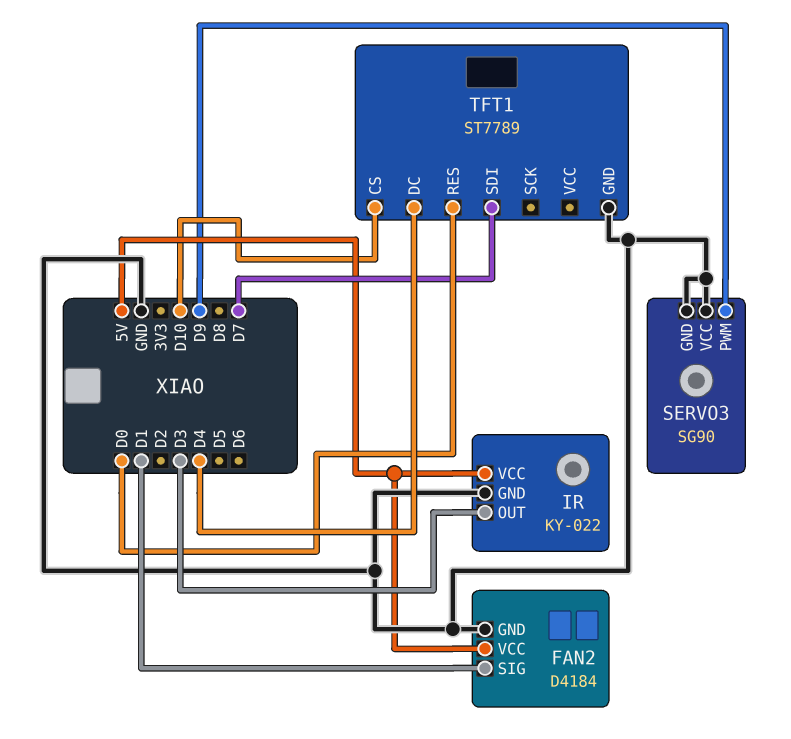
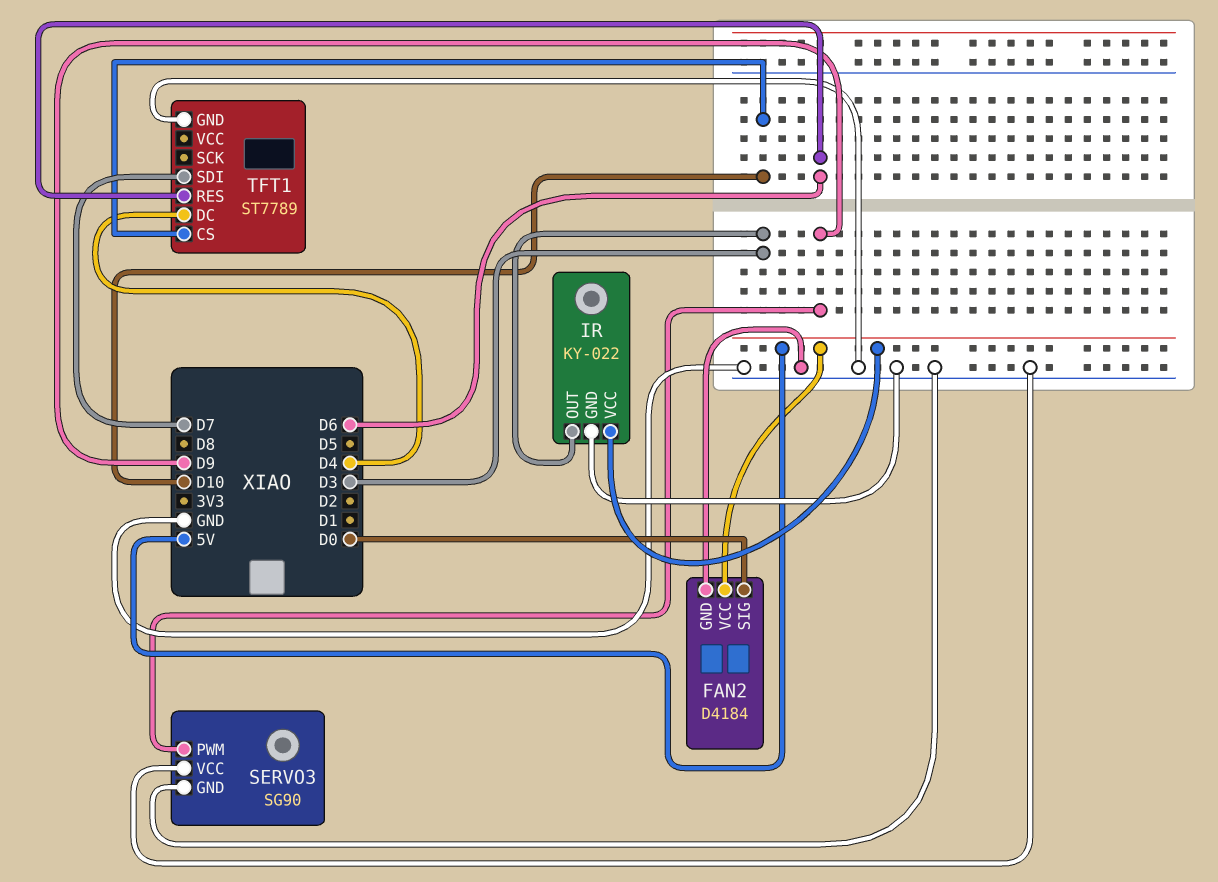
FAN2 pin SIG: D1 -> D0
TFT1 pin RES: D0 -> D6

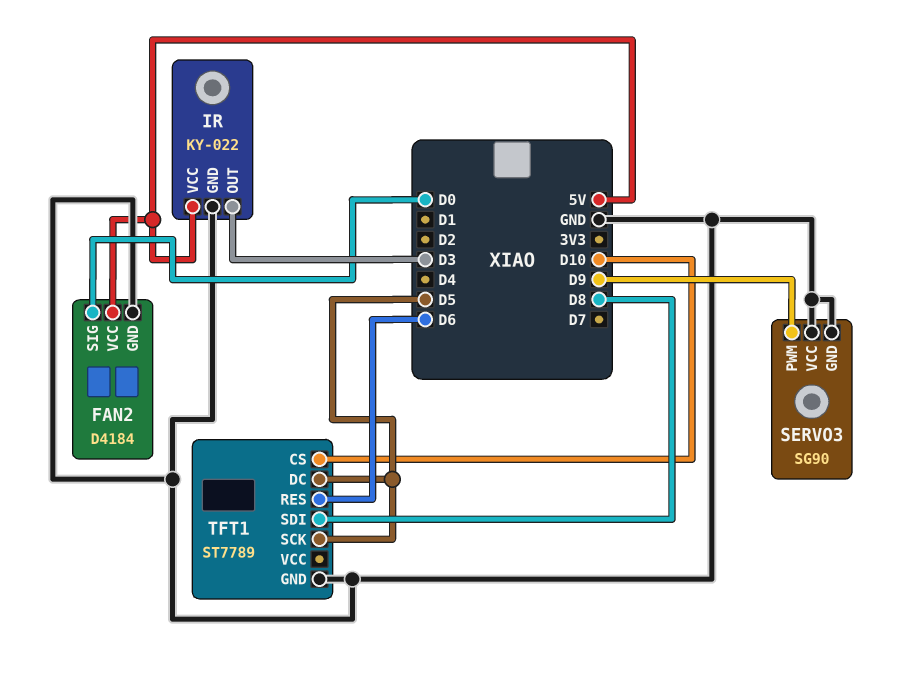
TFT1 pin DC: D4 -> D5
TFT1 pin SCK: none -> D5
TFT1 pin SDI: D7 -> D8

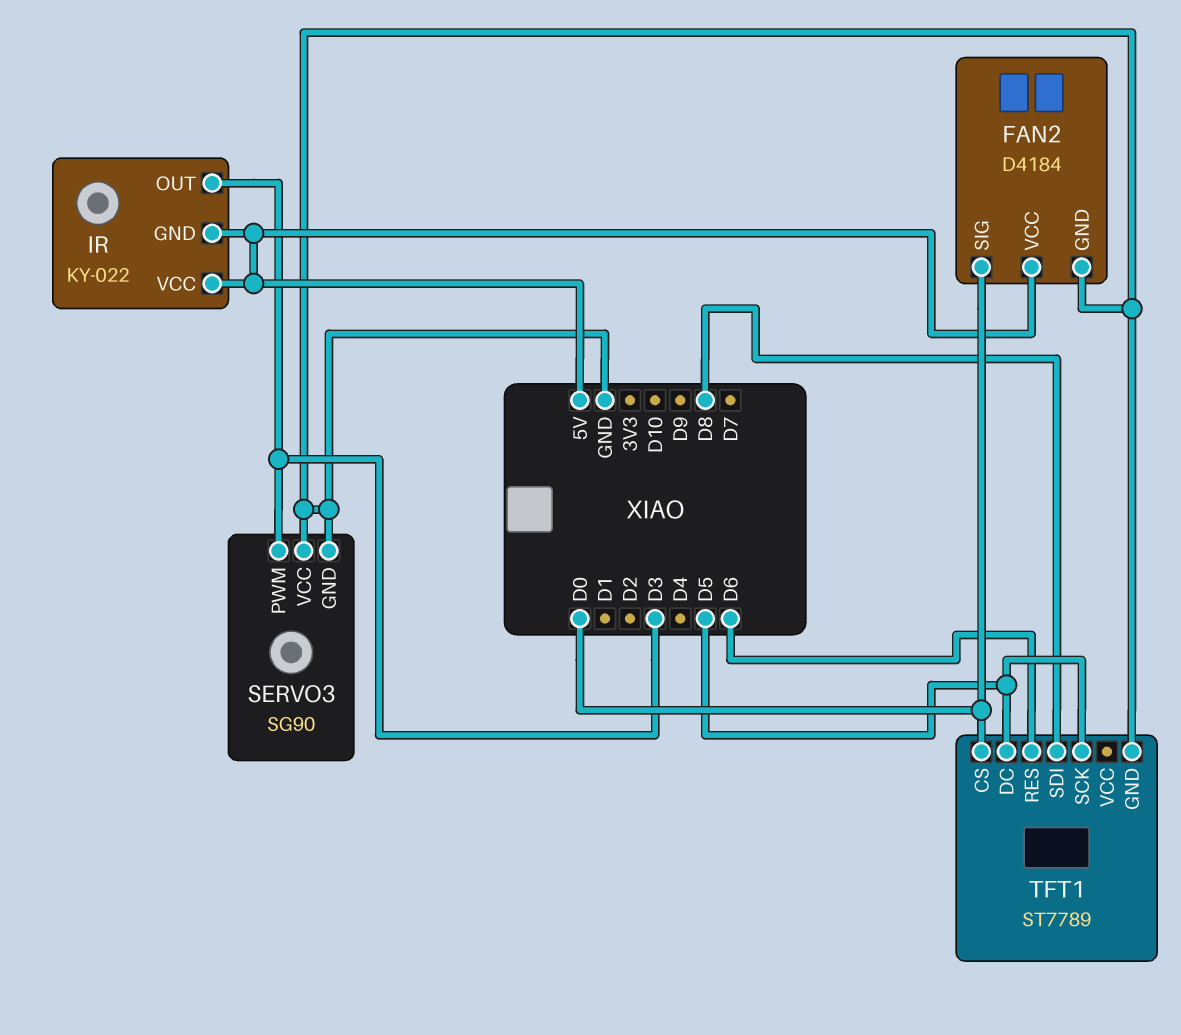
IR pin GND: GND -> 5V
SERVO3 pin PWM: D9 -> D3
TFT1 pin CS: D10 -> D0

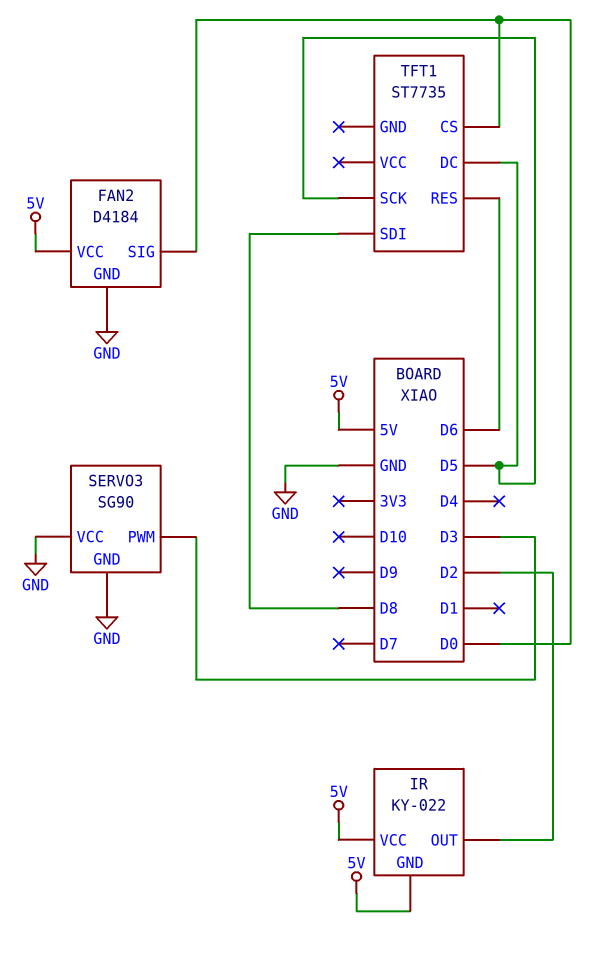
IR pin OUT: D3 -> D2
TFT1: ST7789 -> ST7735
TFT1 pin GND: GND -> none

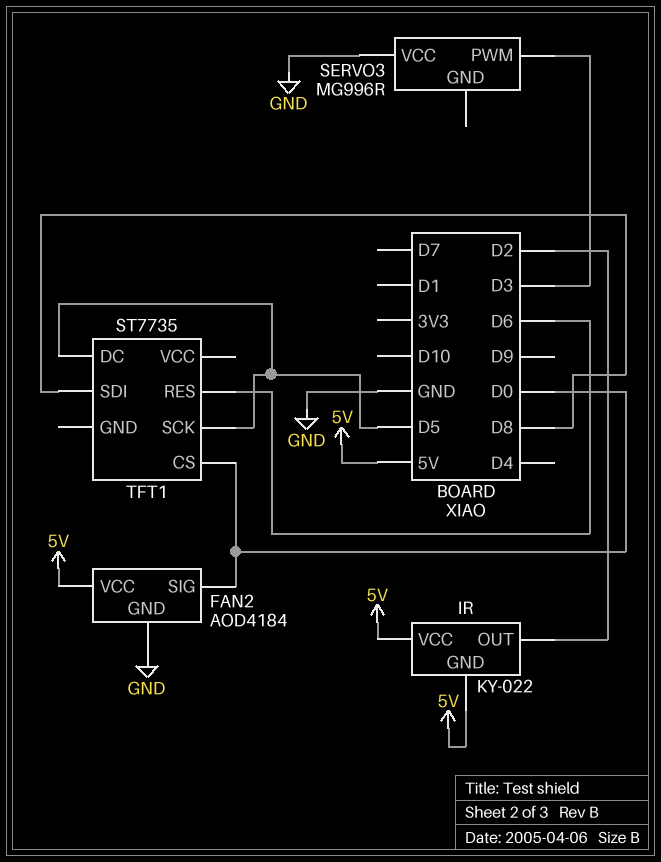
FAN2: D4184 -> AOD4184
SERVO3: SG90 -> MG996R
SERVO3 pin GND: GND -> none

